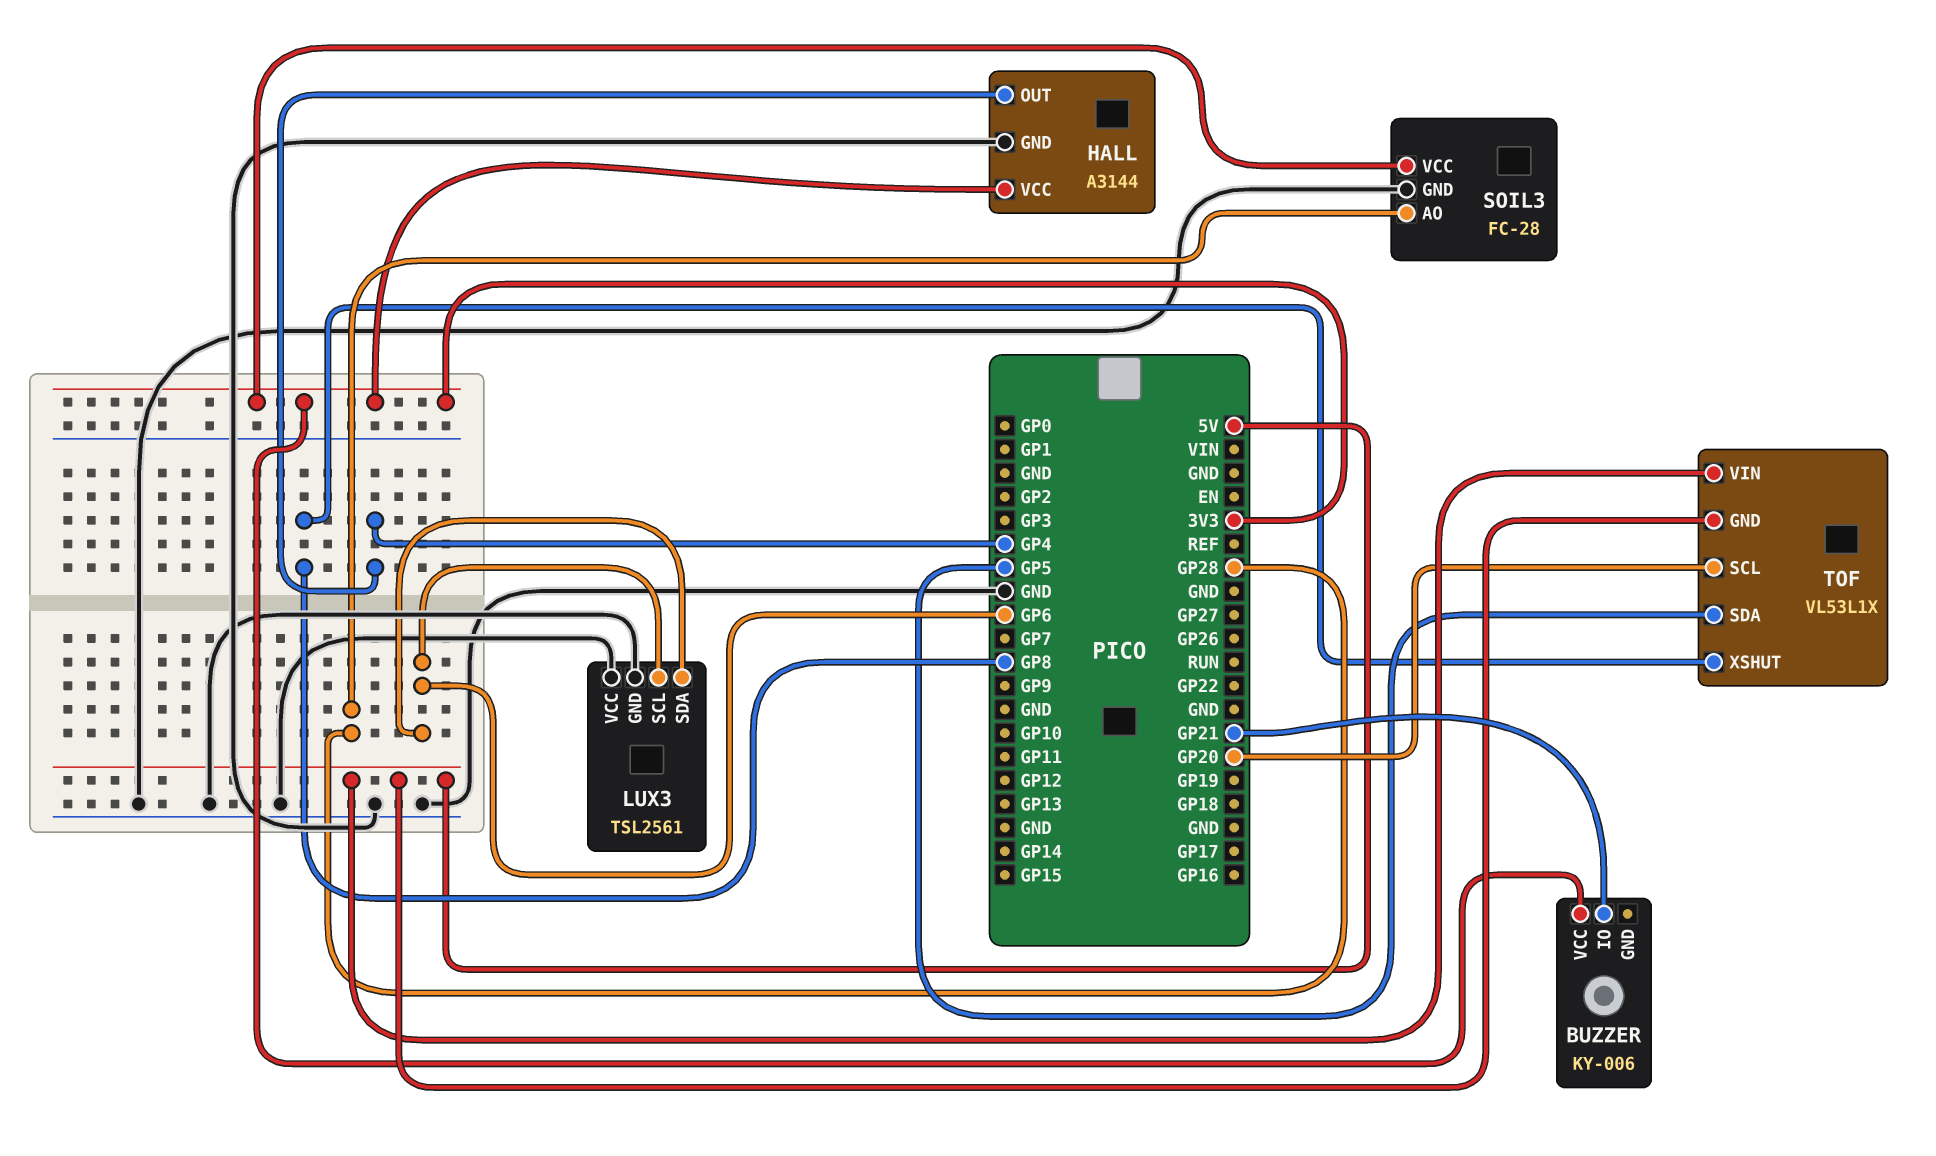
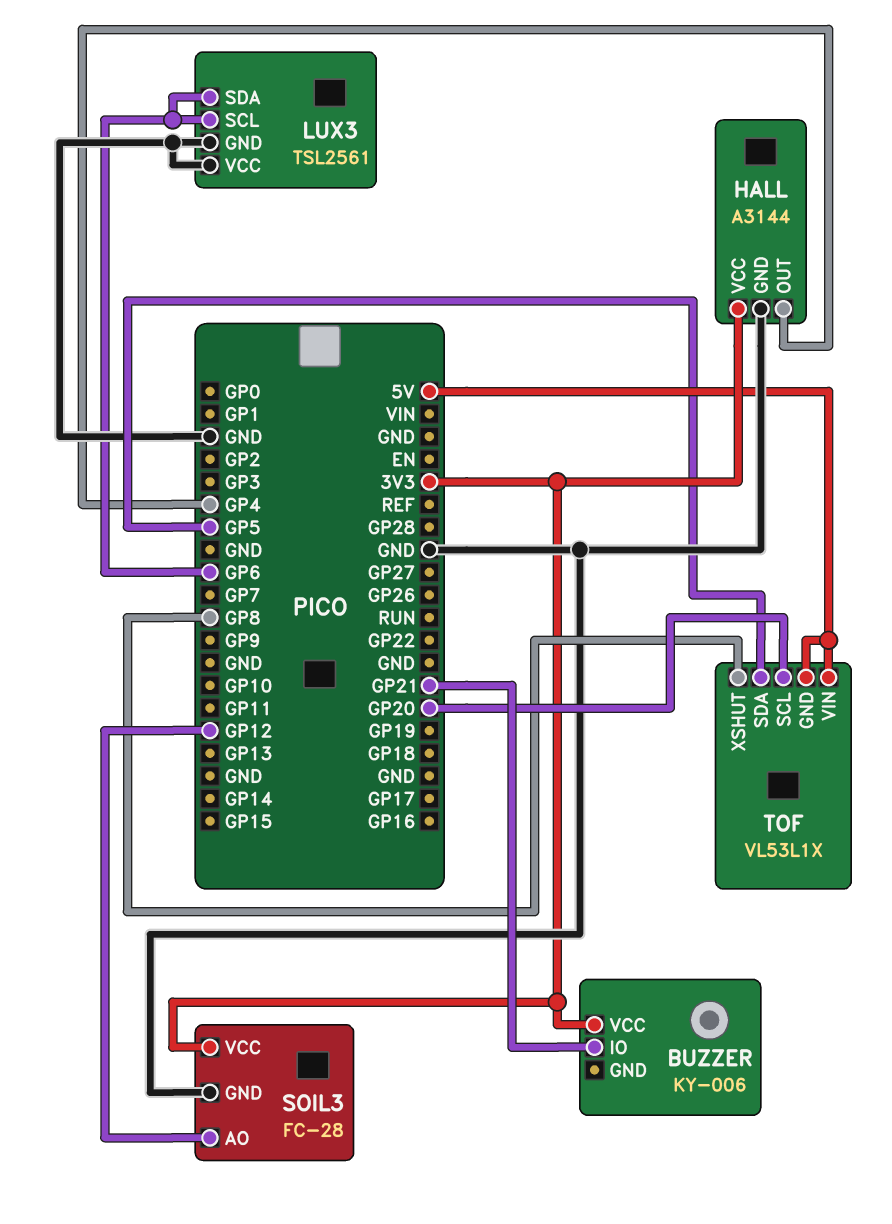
SOIL3 pin AO: GP28 -> GP12

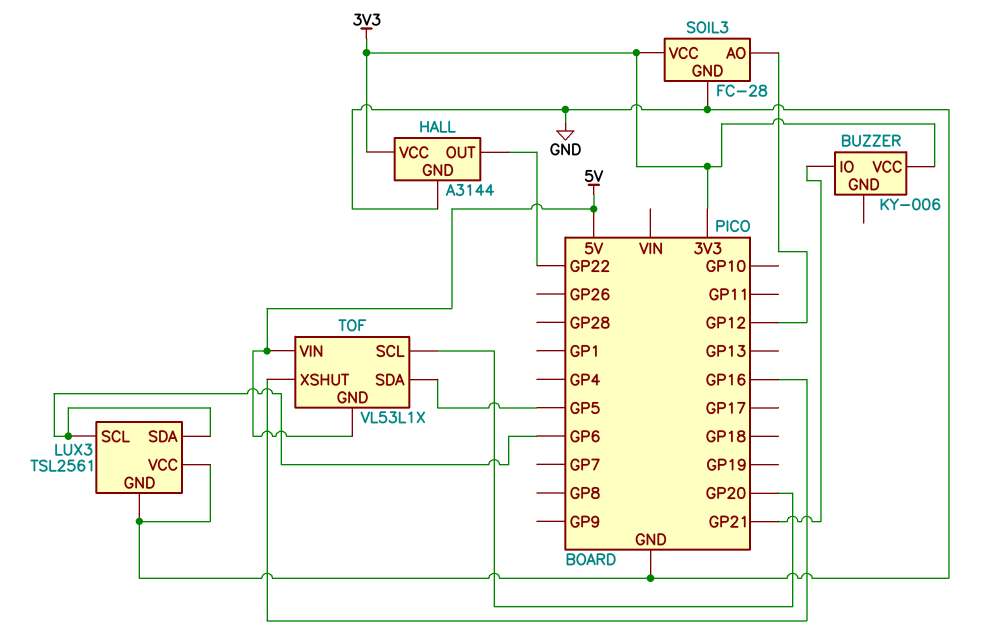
HALL pin OUT: GP4 -> GP22
TOF pin XSHUT: GP8 -> GP16

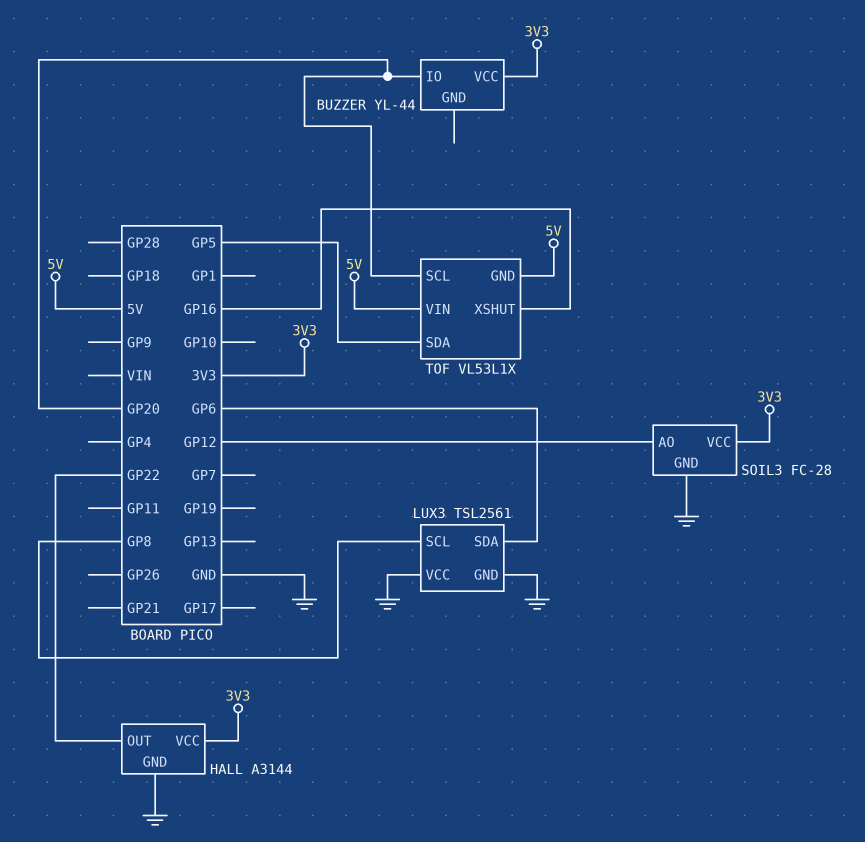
BUZZER: KY-006 -> YL-44
BUZZER pin IO: GP21 -> GP20
LUX3 pin SCL: GP6 -> GP8

